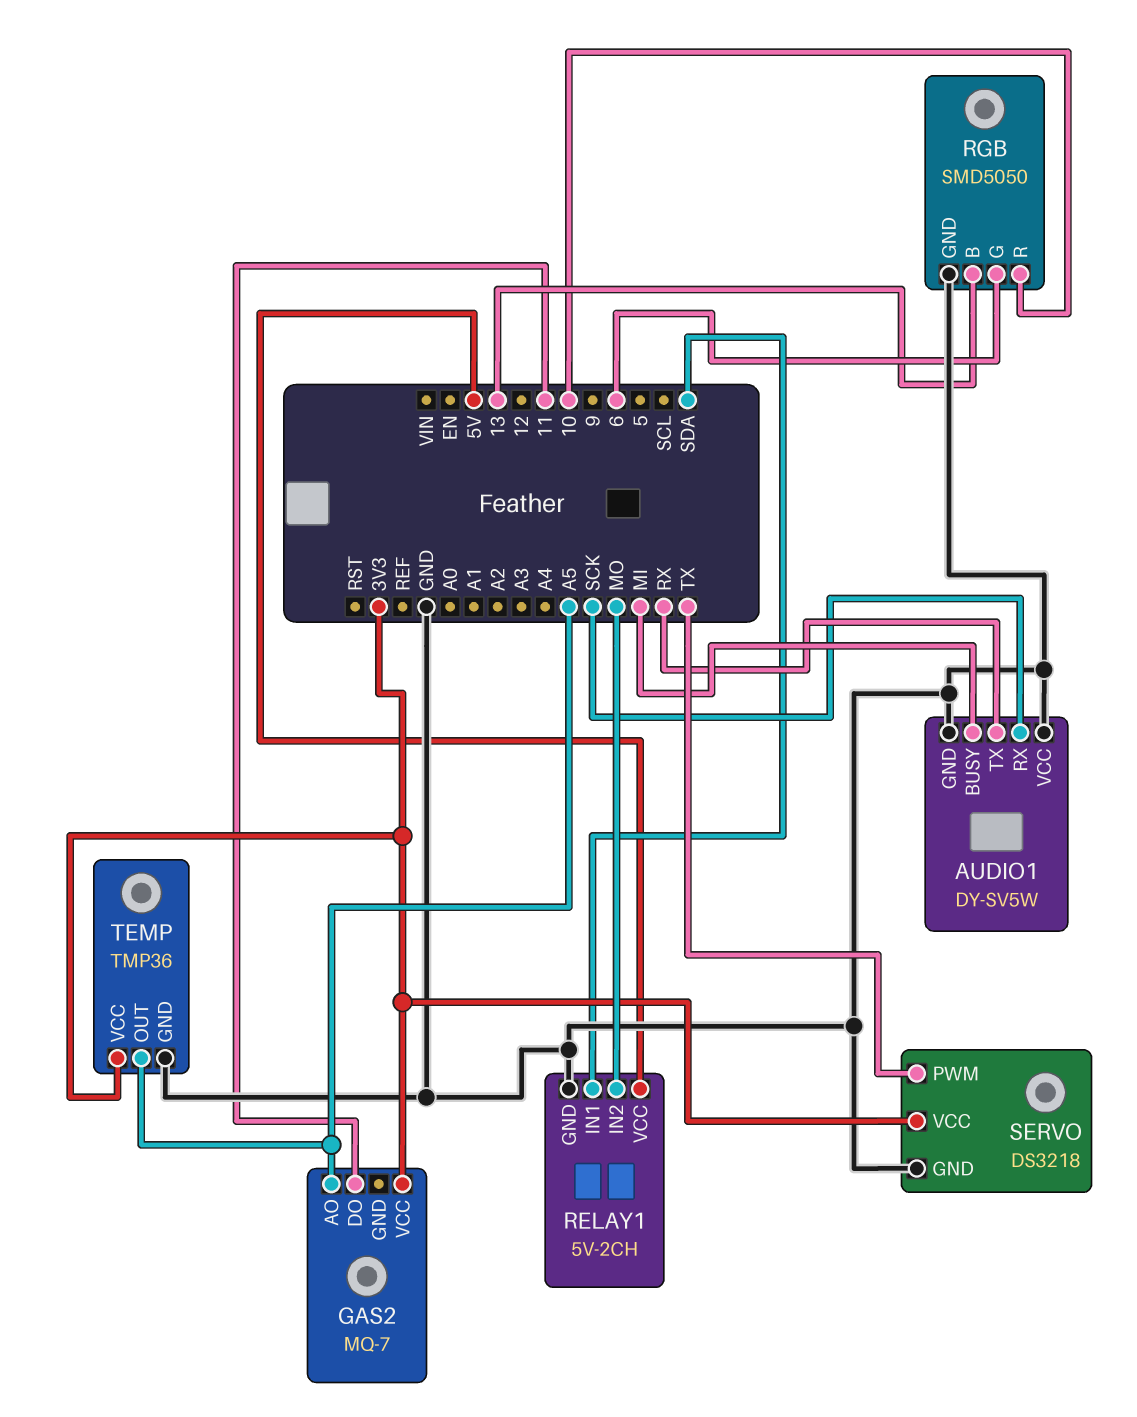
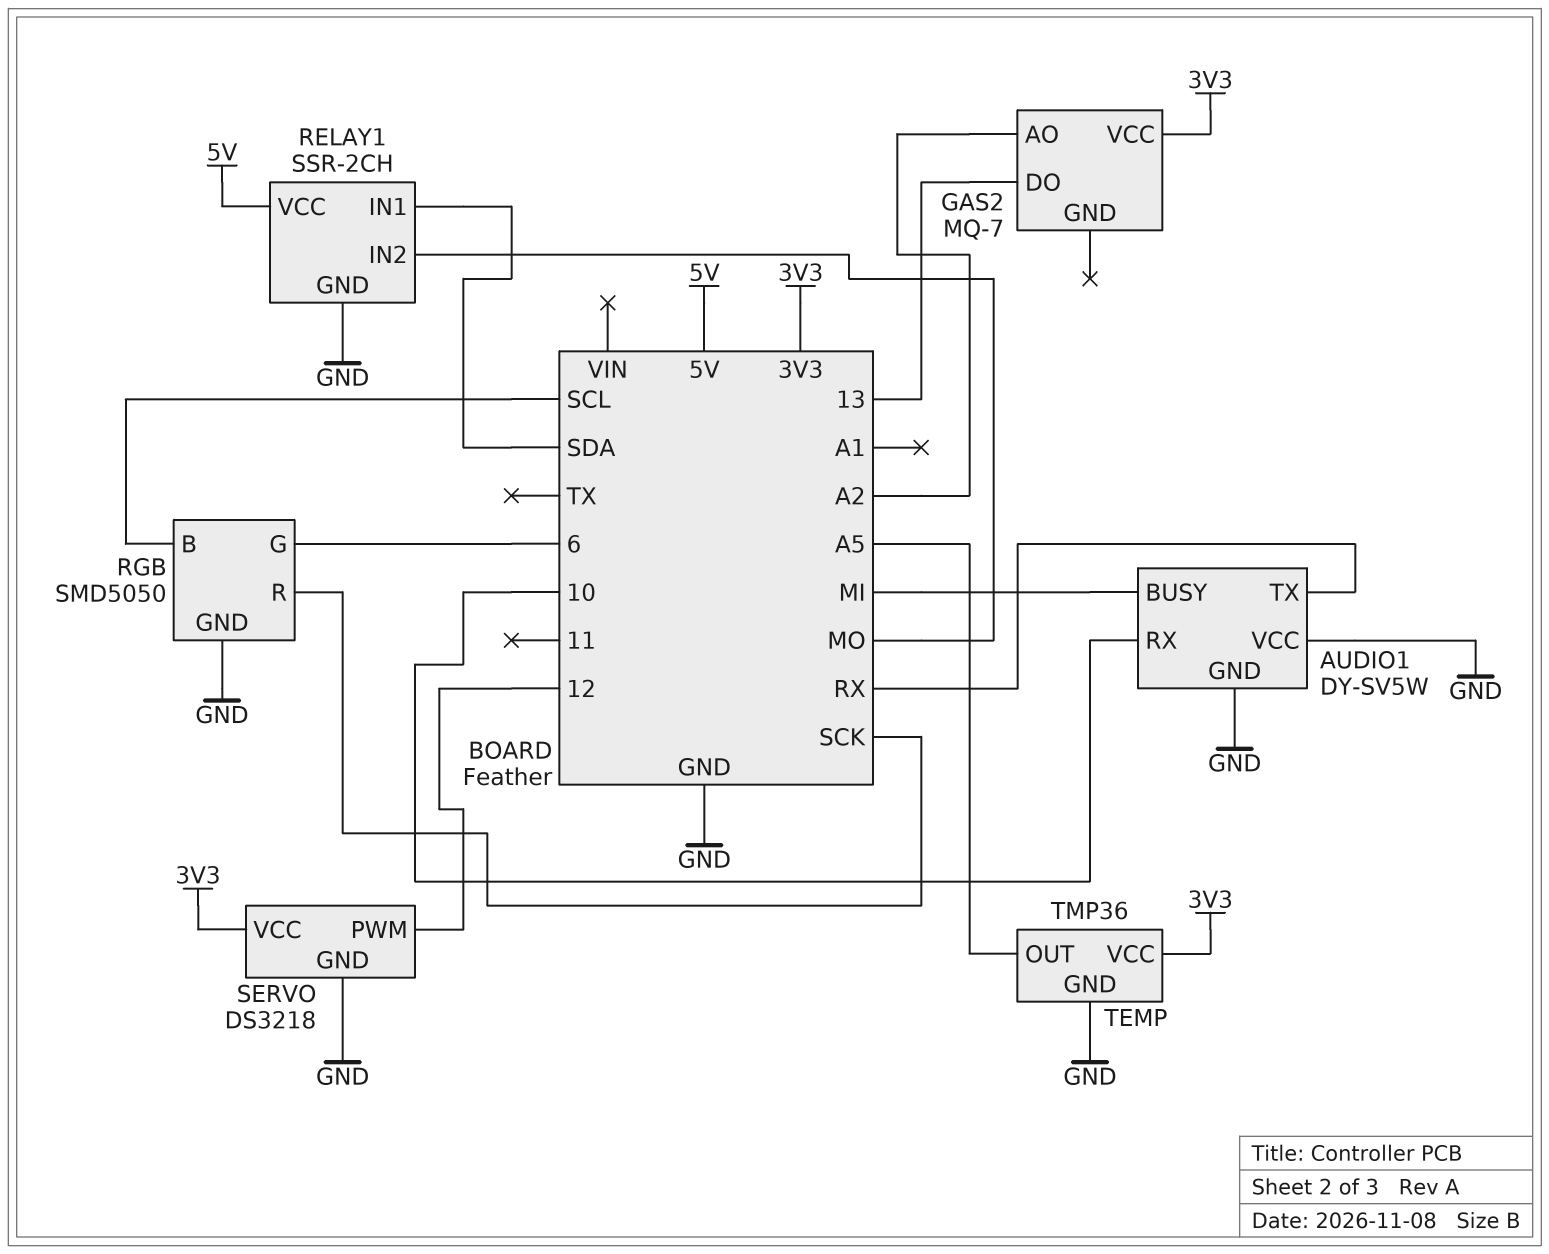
AUDIO1 pin RX: SCK -> 10
GAS2 pin AO: A5 -> A2
GAS2 pin DO: 11 -> 13
RELAY1: 5V-2CH -> SSR-2CH
RGB pin B: 13 -> SCL
RGB pin R: 10 -> SCK
SERVO pin PWM: TX -> 12

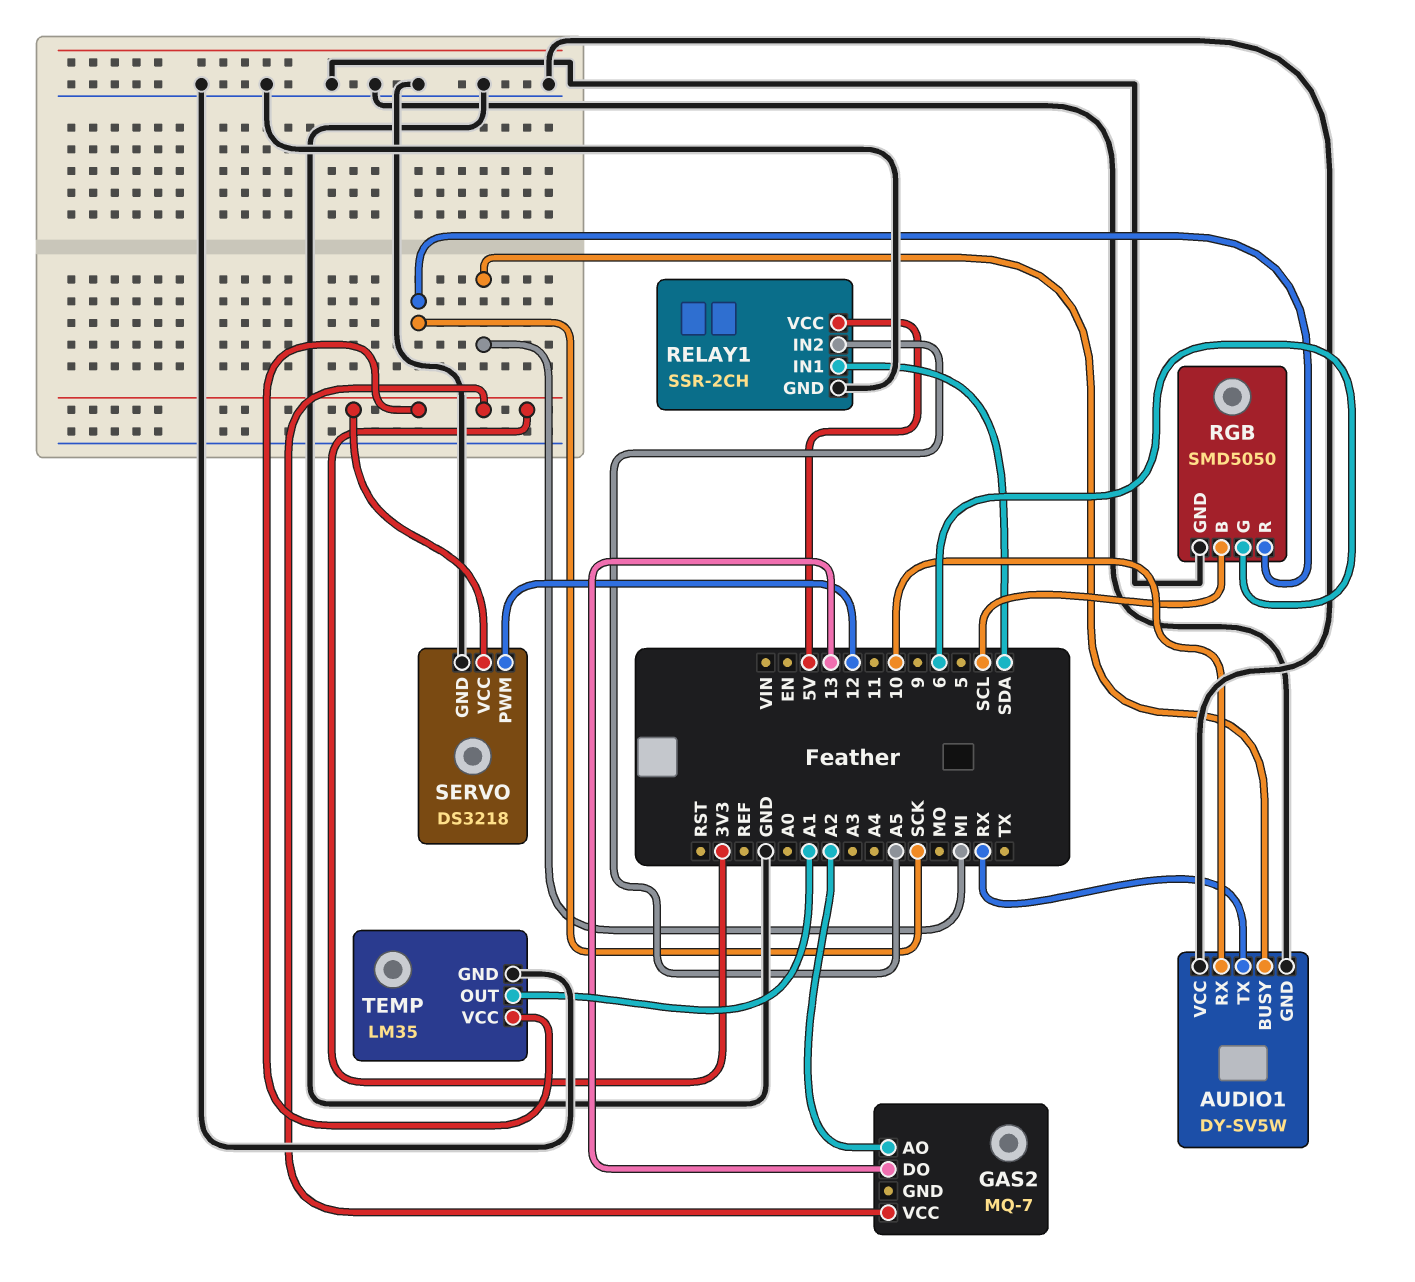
RELAY1 pin IN2: MO -> A5
TEMP: TMP36 -> LM35
TEMP pin OUT: A5 -> A1

